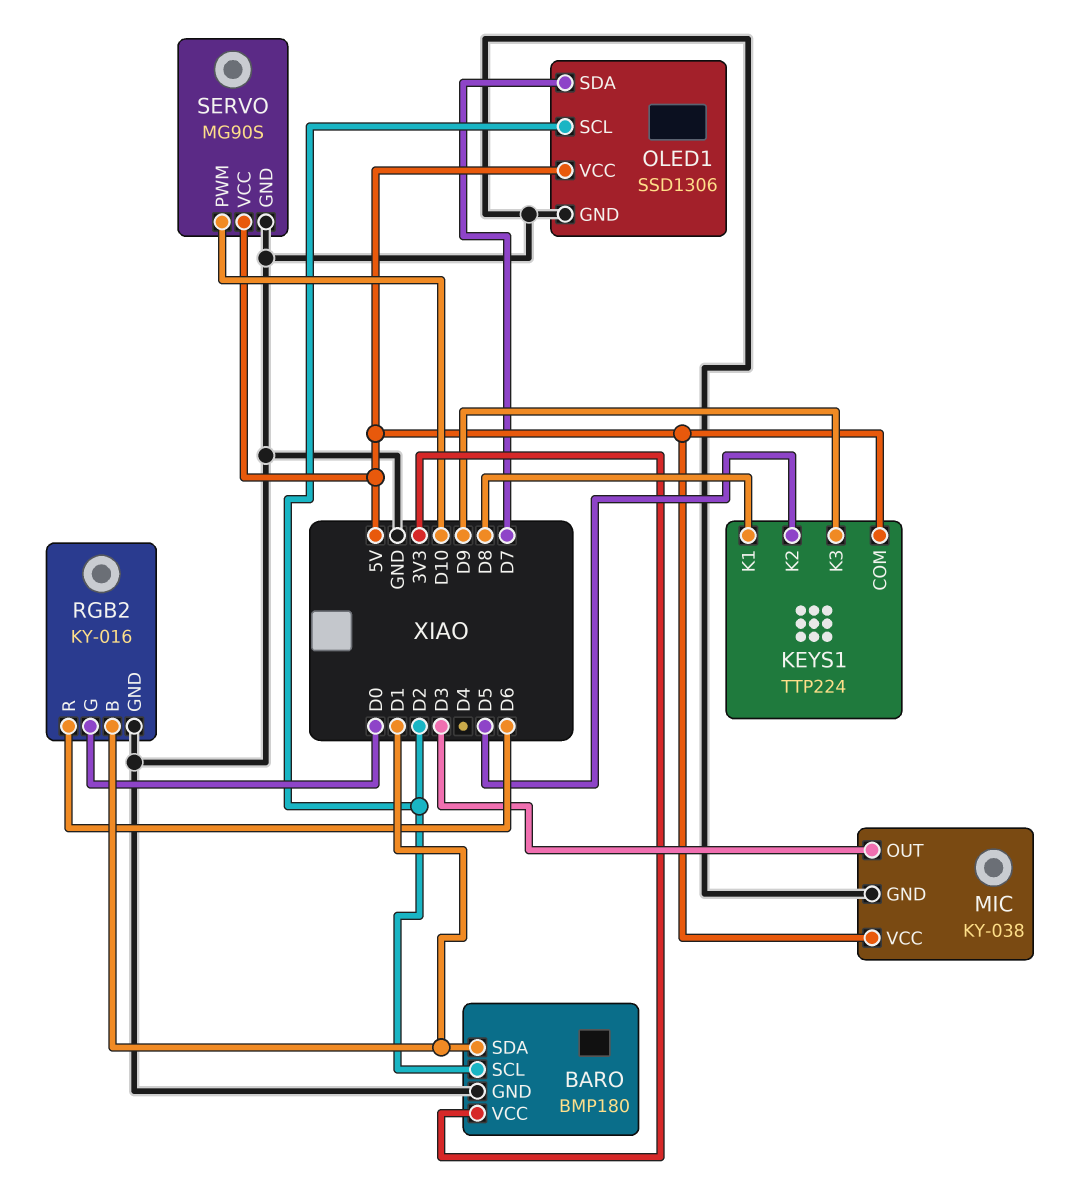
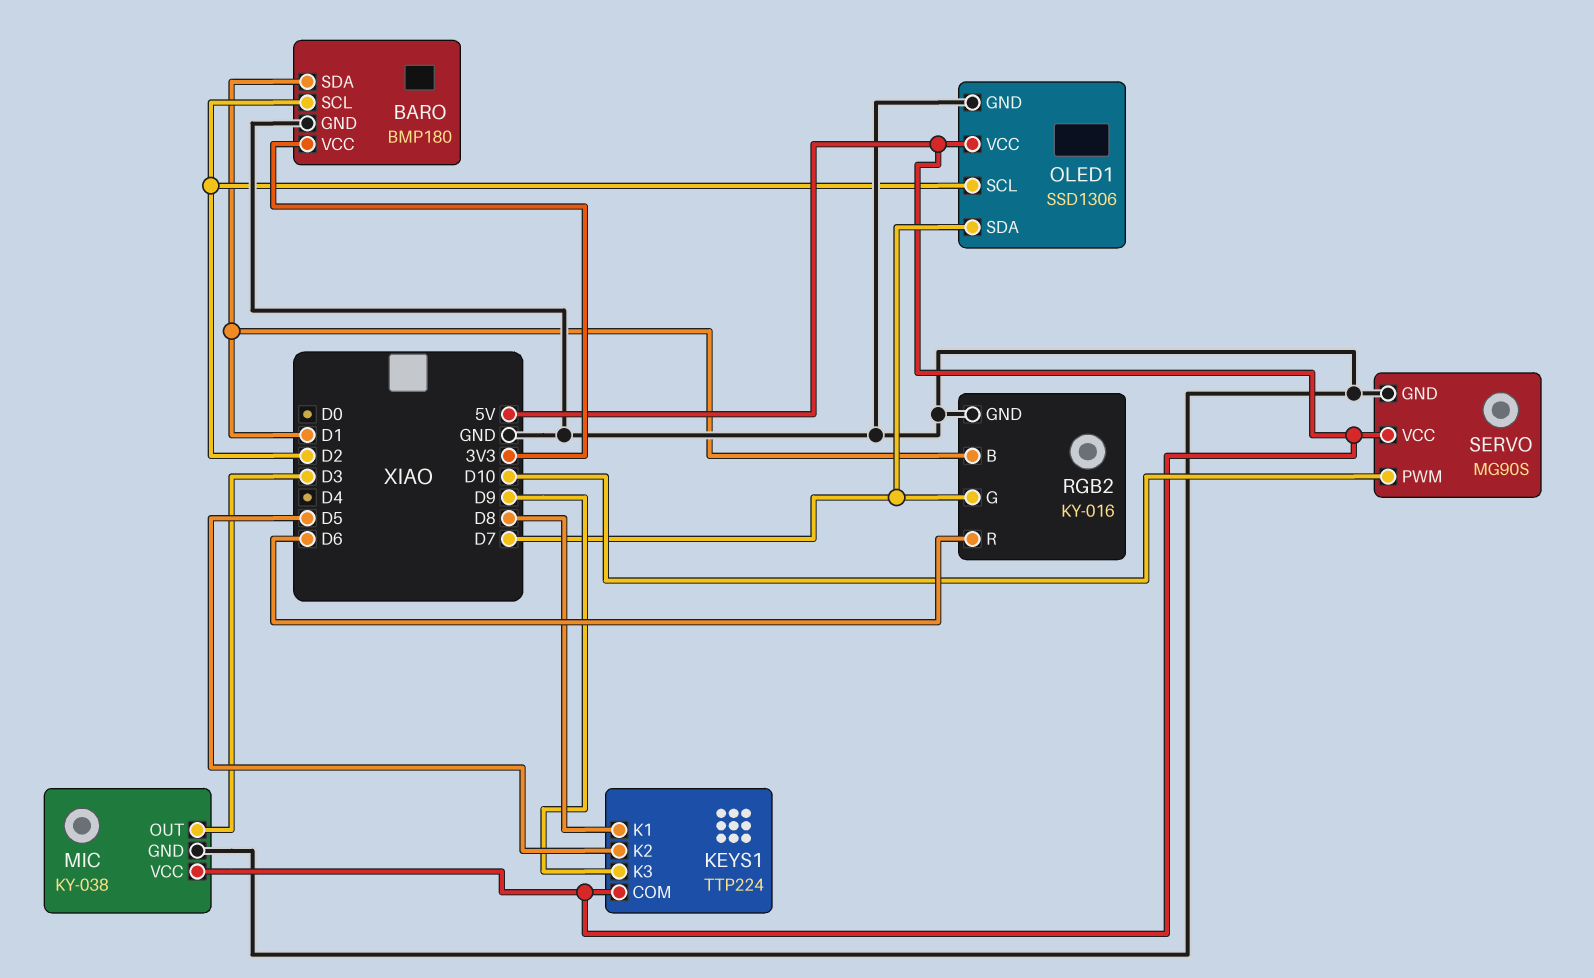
RGB2 pin G: D0 -> D7

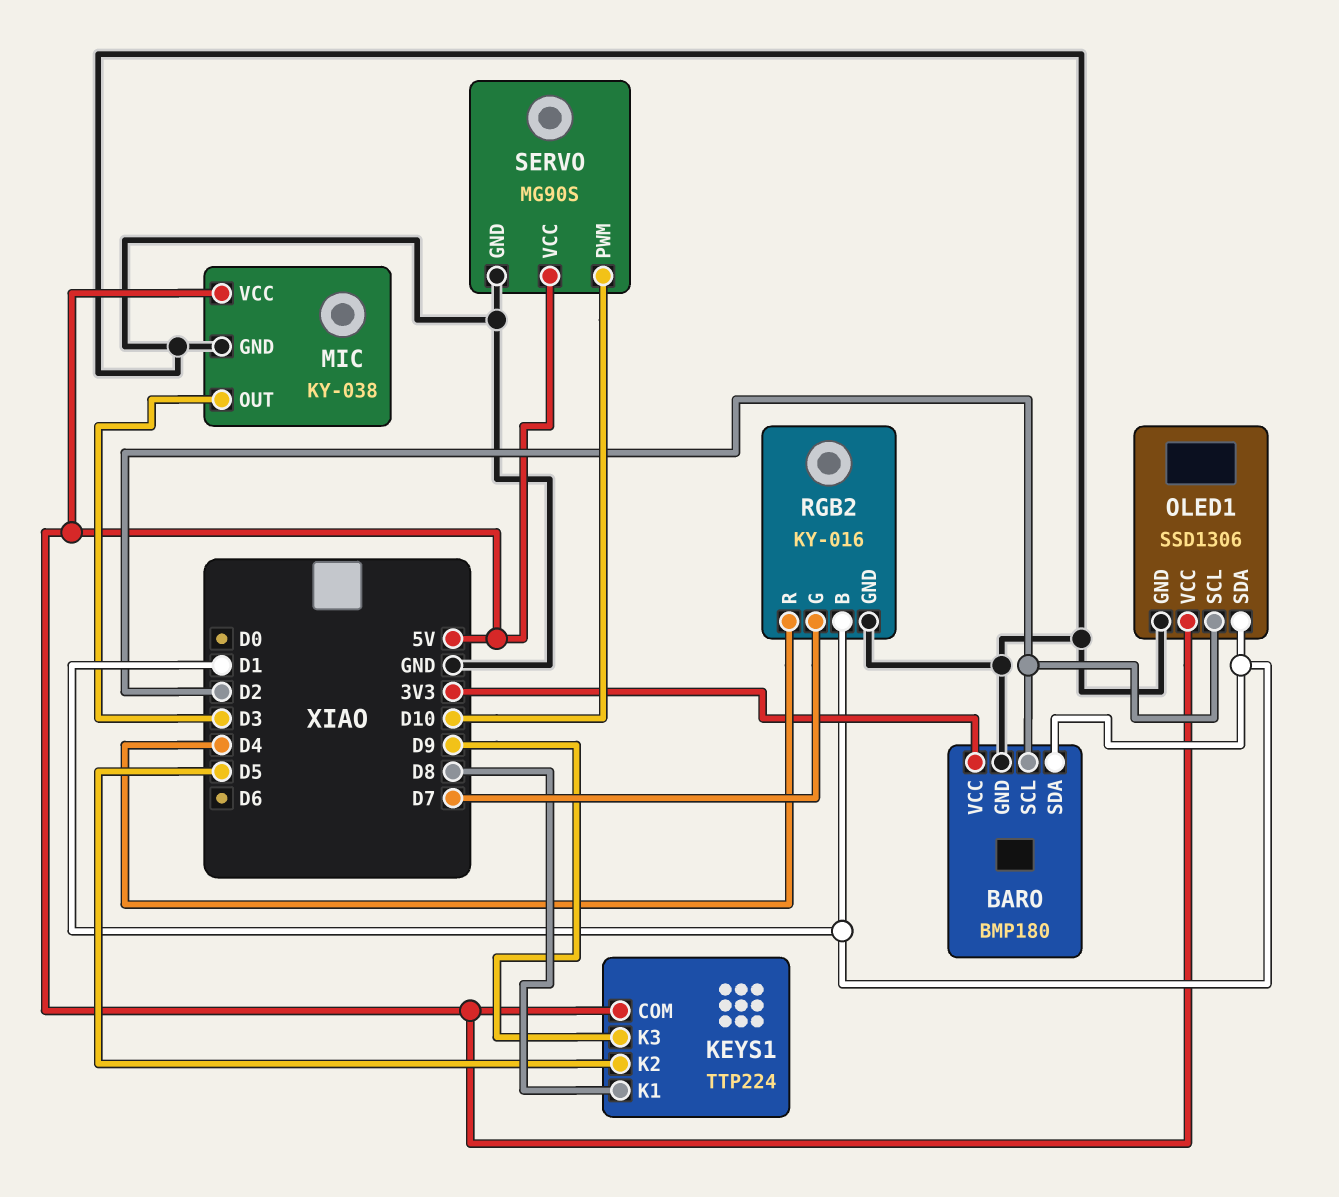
OLED1 pin SDA: D7 -> D1
RGB2 pin R: D6 -> D4

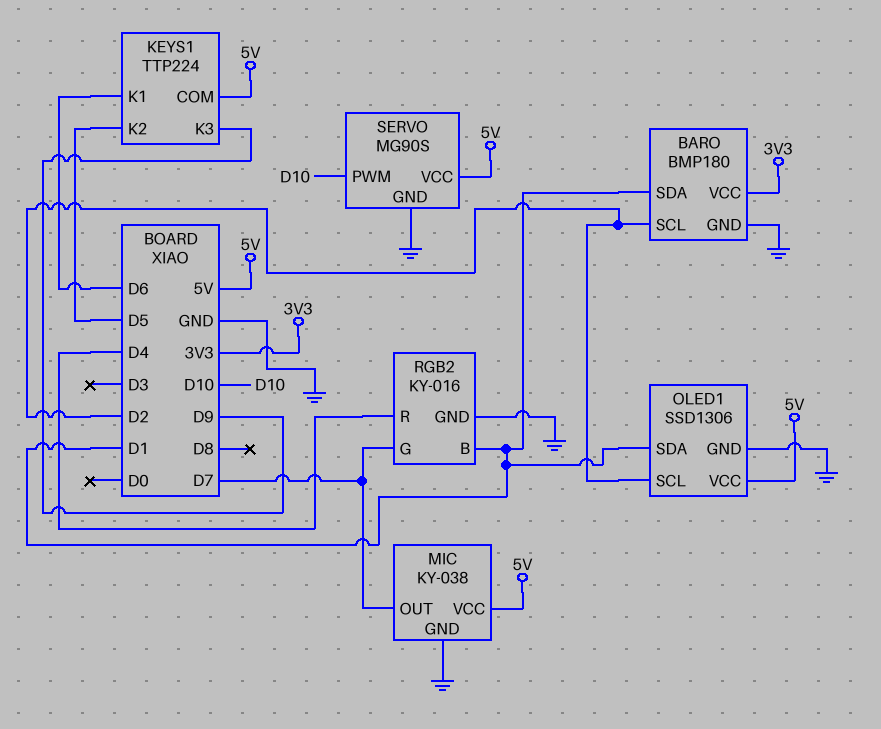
KEYS1 pin K1: D8 -> D6
MIC pin OUT: D3 -> D7

